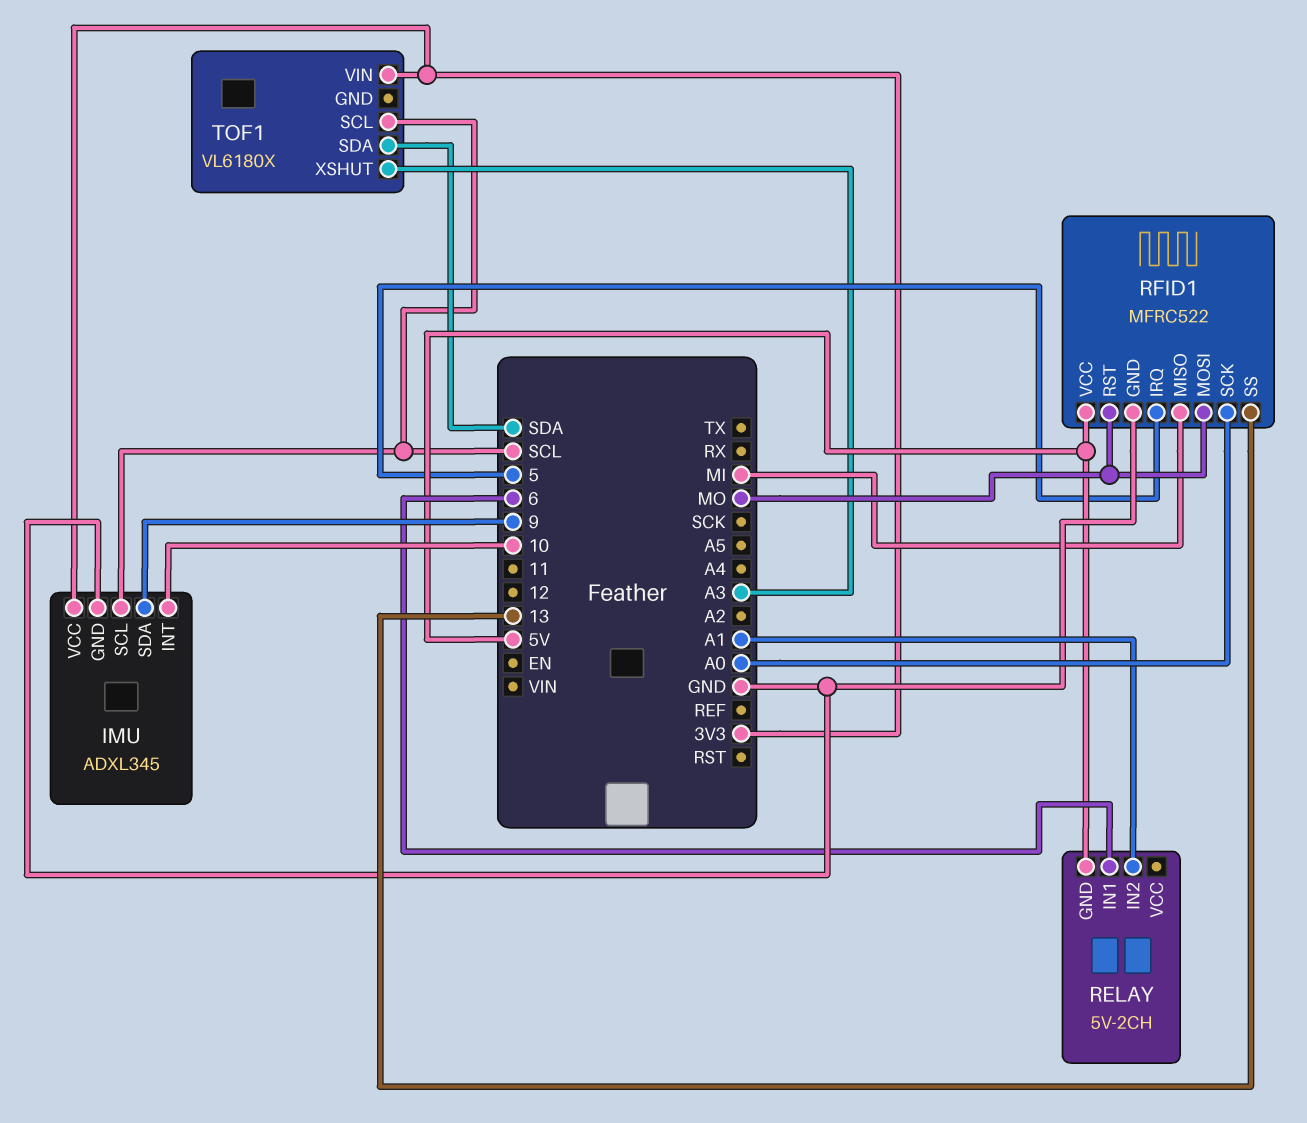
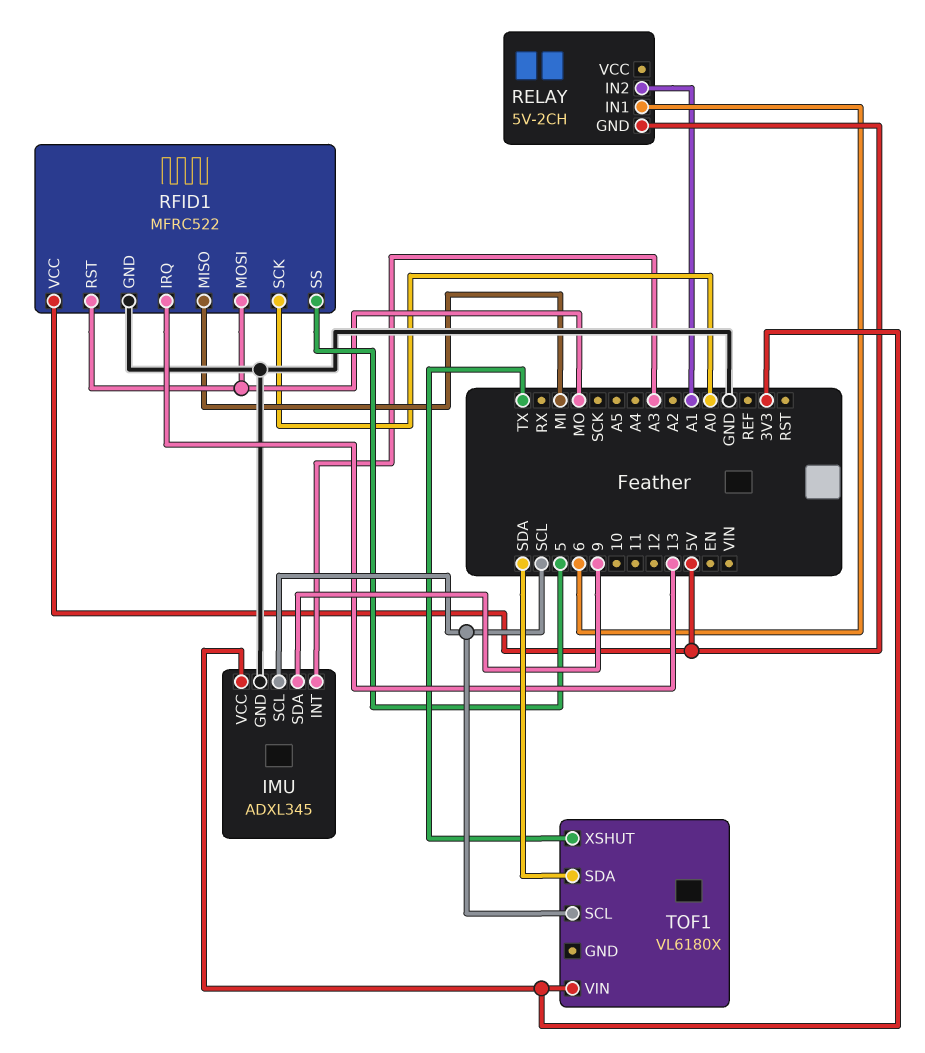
IMU pin INT: 10 -> A3
RFID1 pin IRQ: 5 -> 13
RFID1 pin SS: 13 -> 5
TOF1 pin XSHUT: A3 -> TX

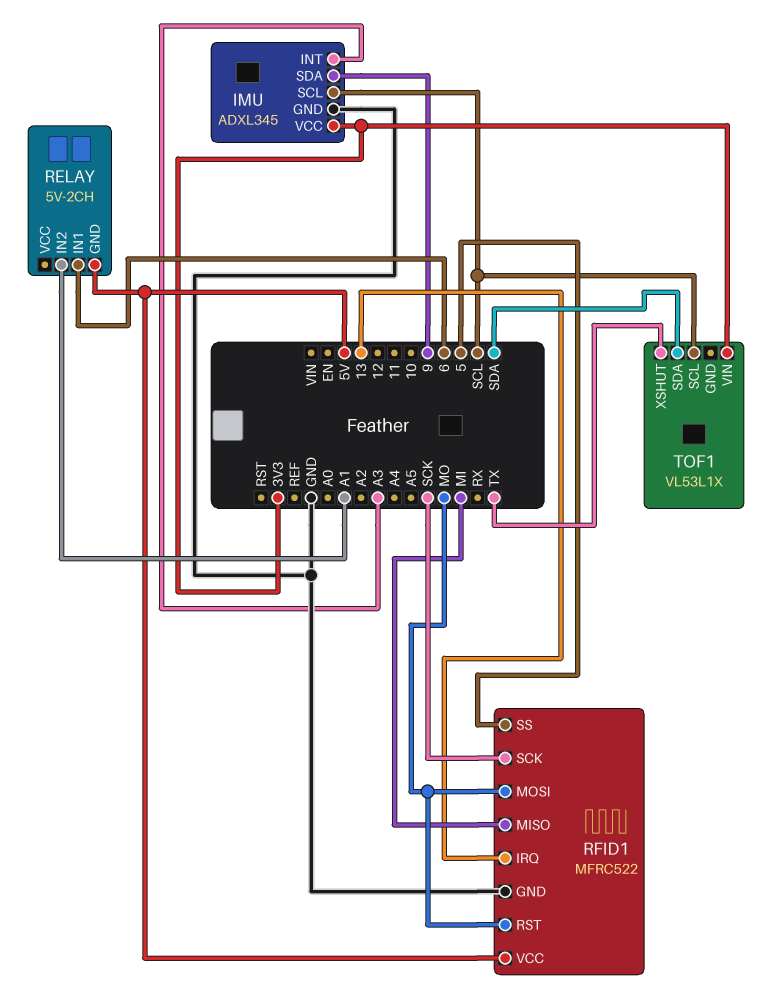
RFID1 pin SCK: A0 -> SCK
TOF1: VL6180X -> VL53L1X

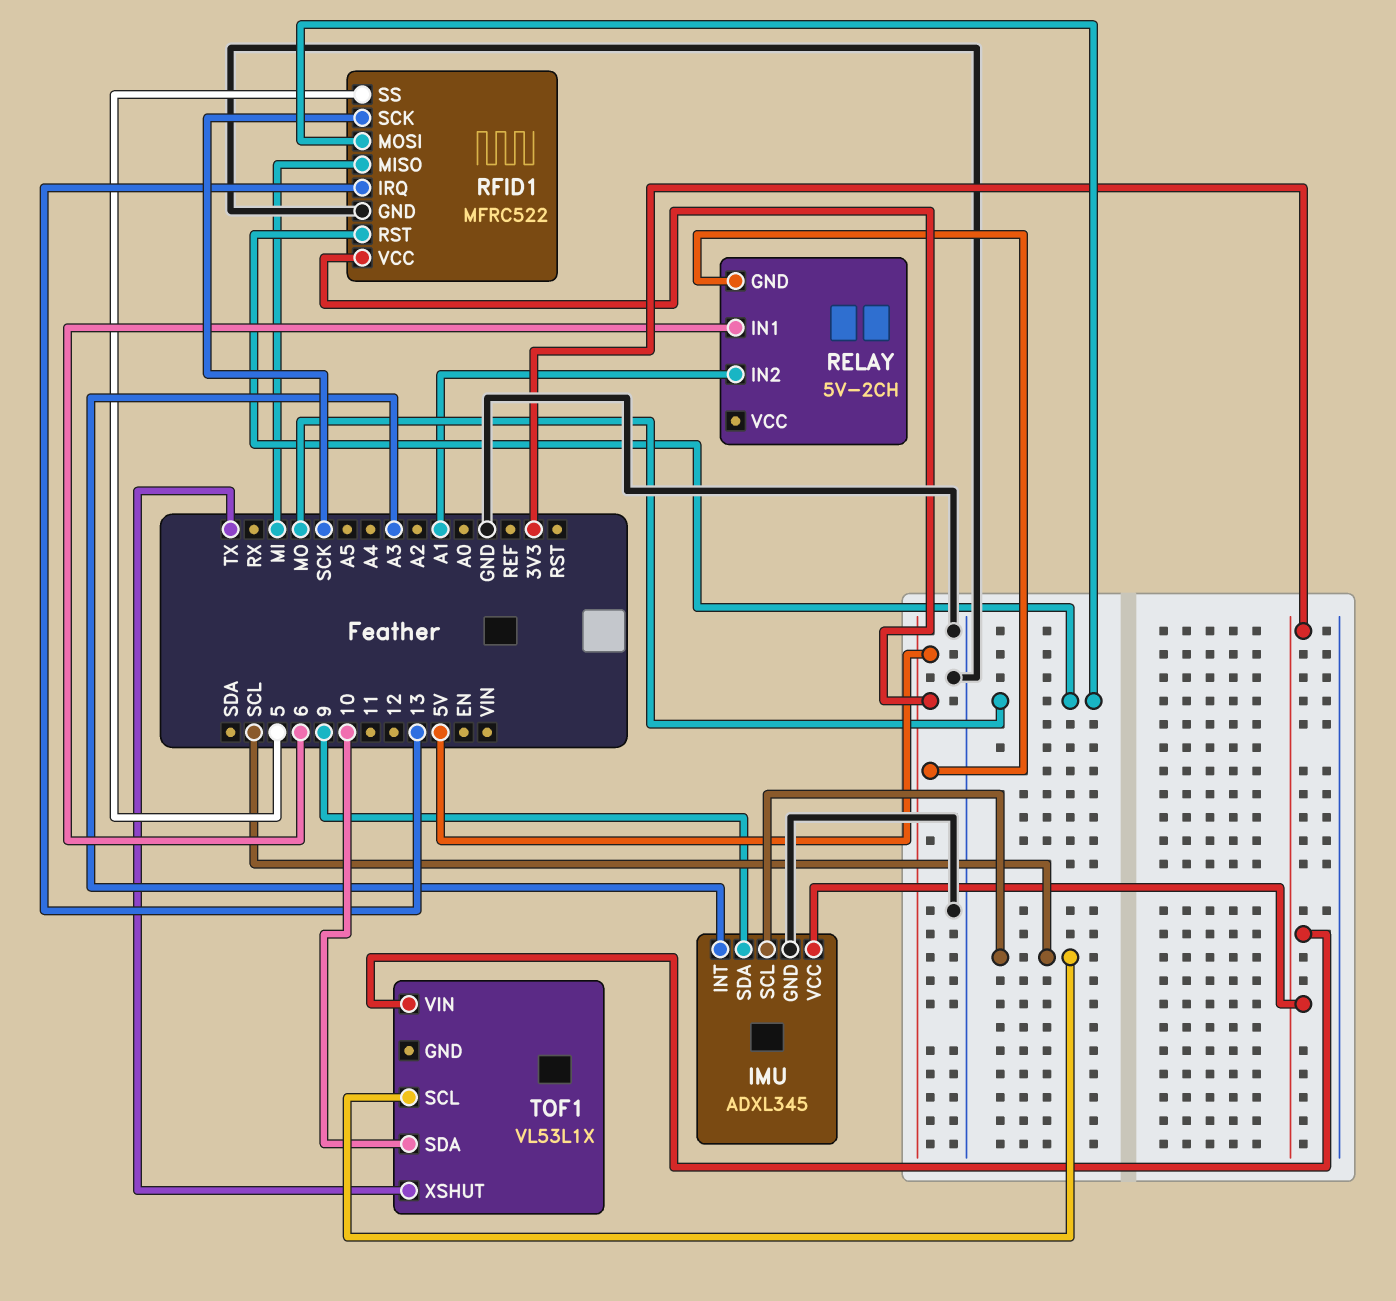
TOF1 pin SDA: SDA -> 10

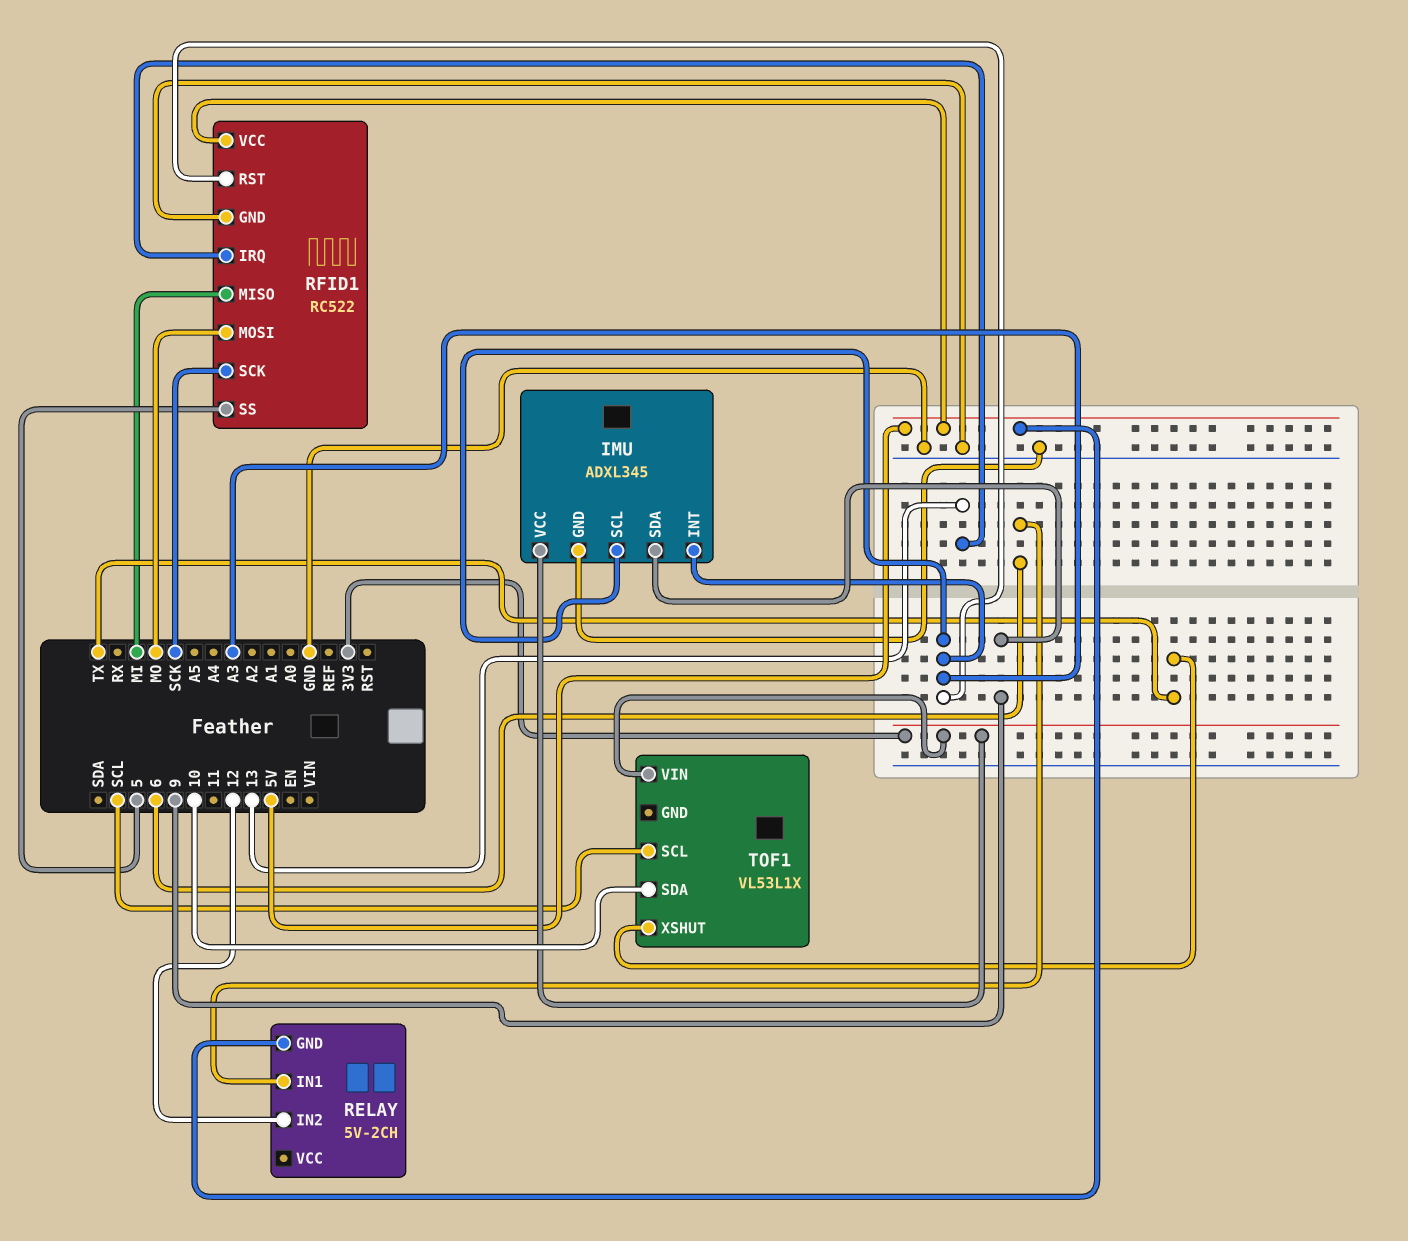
IMU pin SCL: SCL -> A3
RELAY pin IN2: A1 -> 12
RFID1: MFRC522 -> RC522
RFID1 pin RST: MO -> A3

